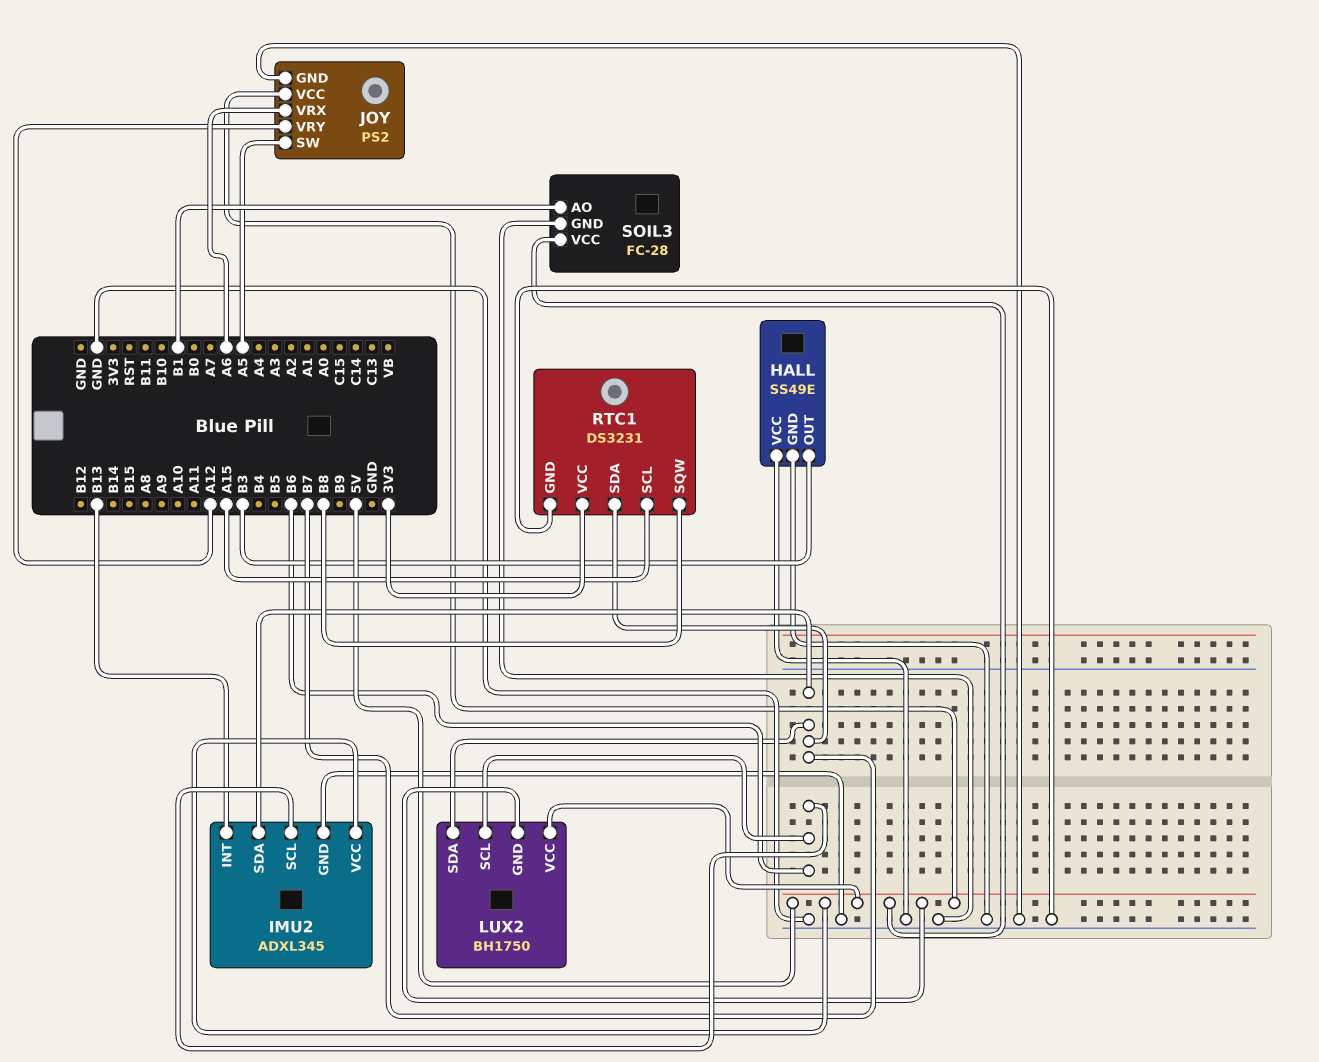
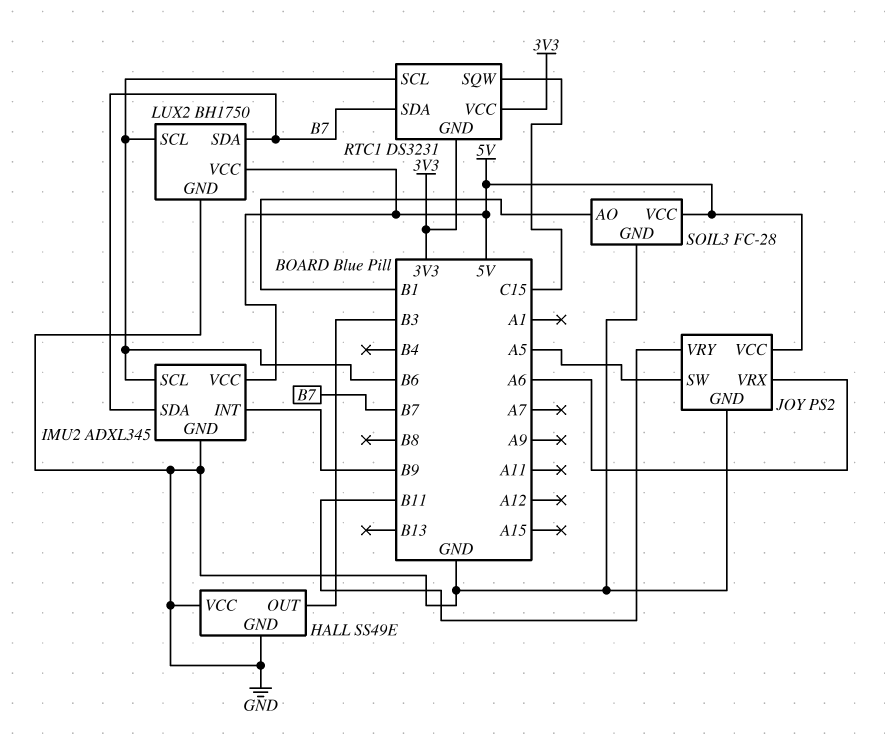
IMU2 pin INT: B13 -> B9
JOY pin VRY: A12 -> B11
LUX2 pin GND: 5V -> GND
RTC1 pin GND: GND -> 3V3
RTC1 pin SCL: A15 -> B6
RTC1 pin SQW: B8 -> C15

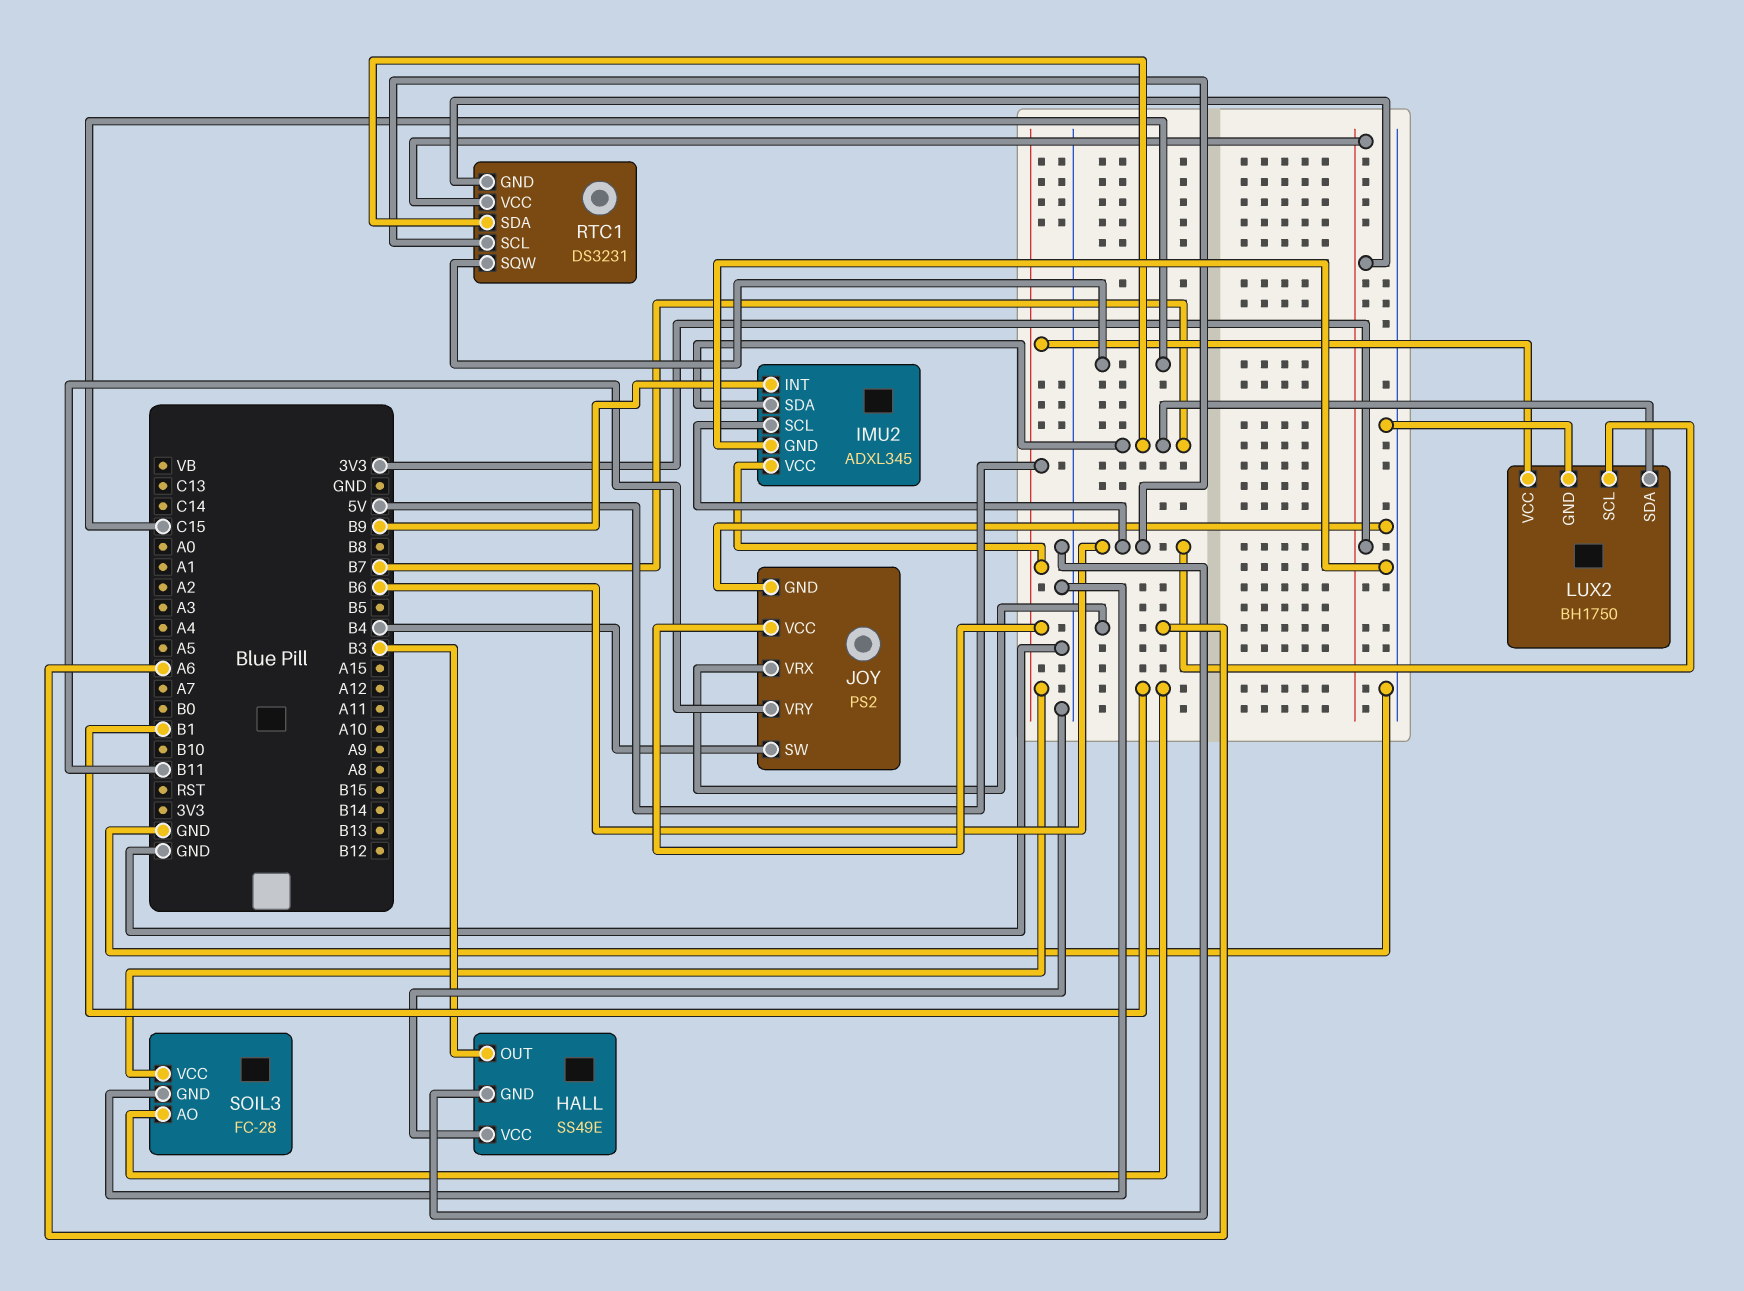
JOY pin SW: A5 -> B4

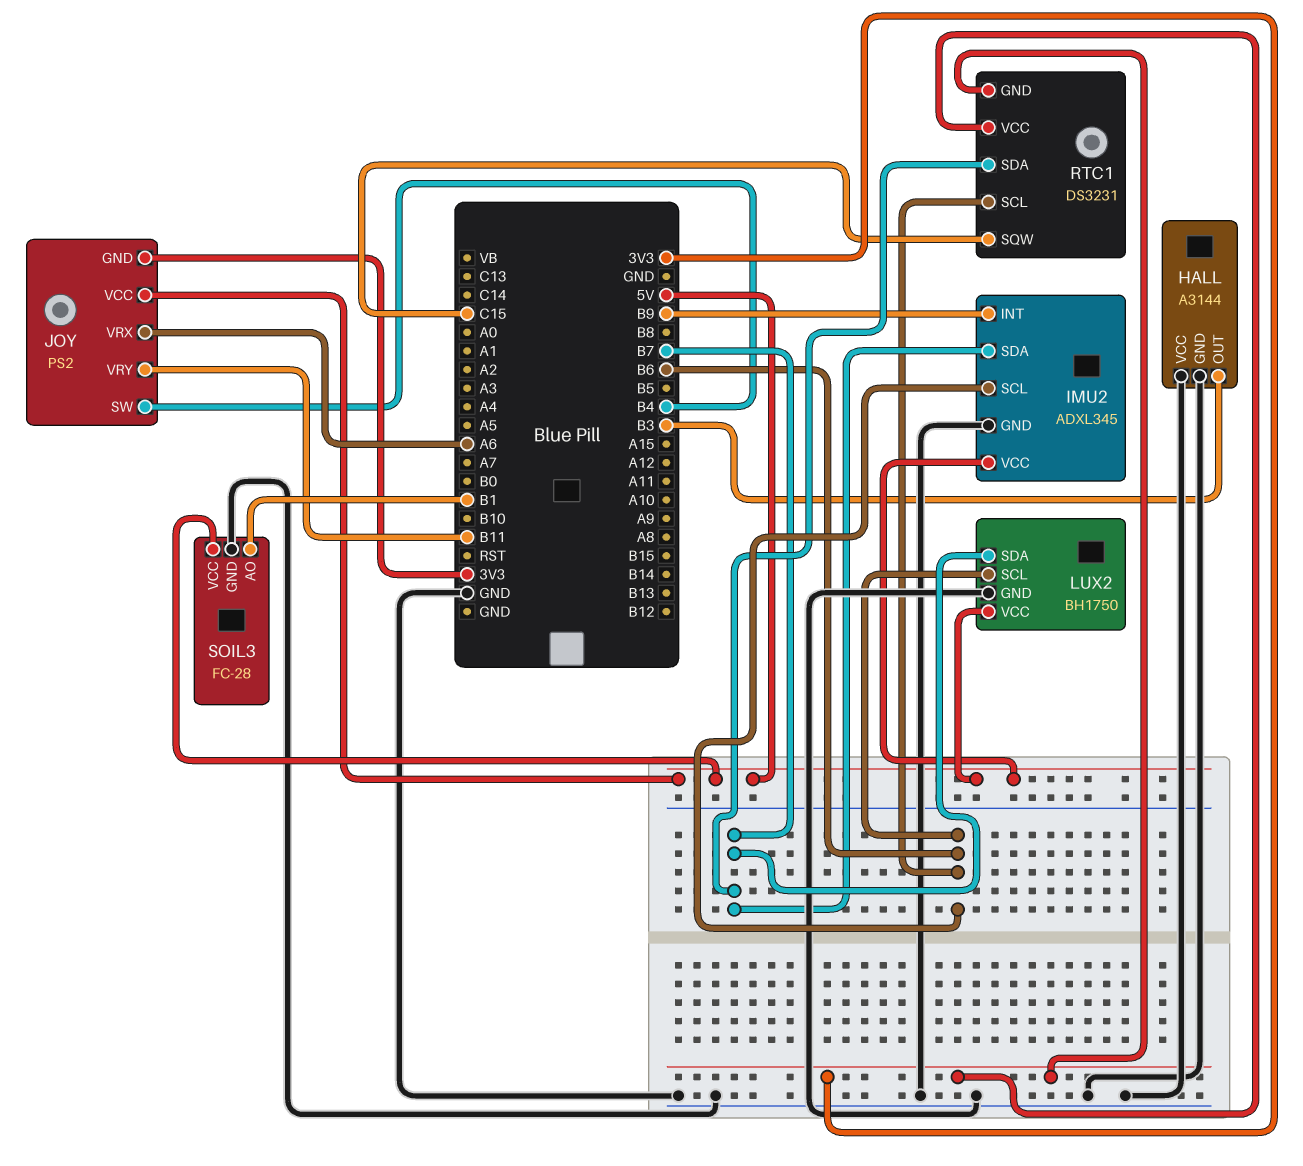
HALL: SS49E -> A3144
JOY pin GND: GND -> 3V3

